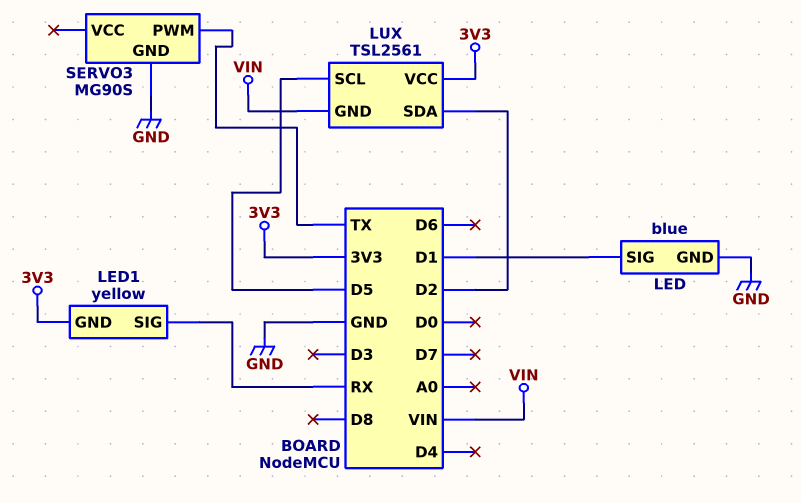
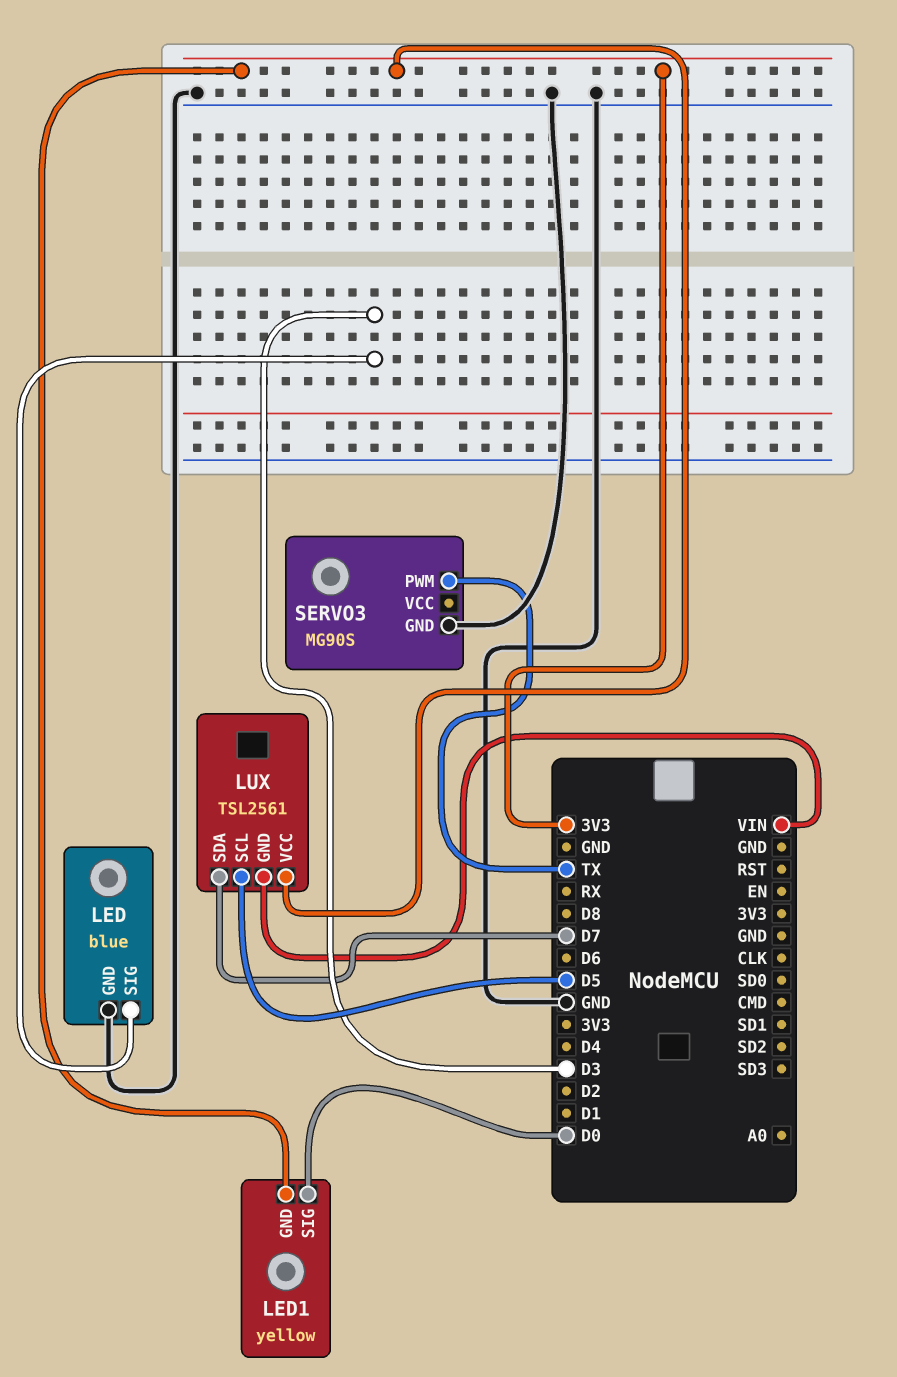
LED pin SIG: D1 -> D3
LED1 pin SIG: RX -> D0
LUX pin SDA: D2 -> D7

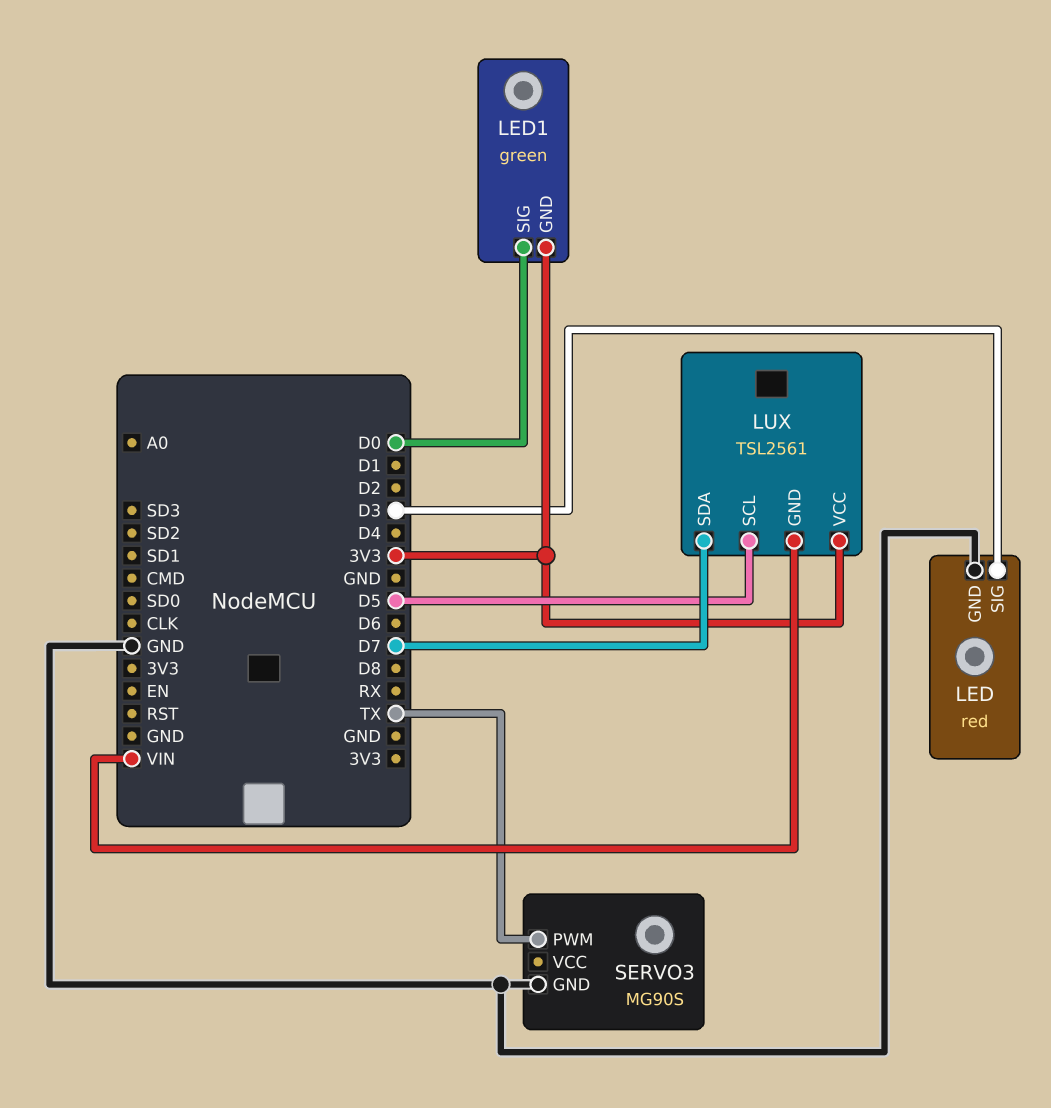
LED: blue -> red
LED1: yellow -> green

